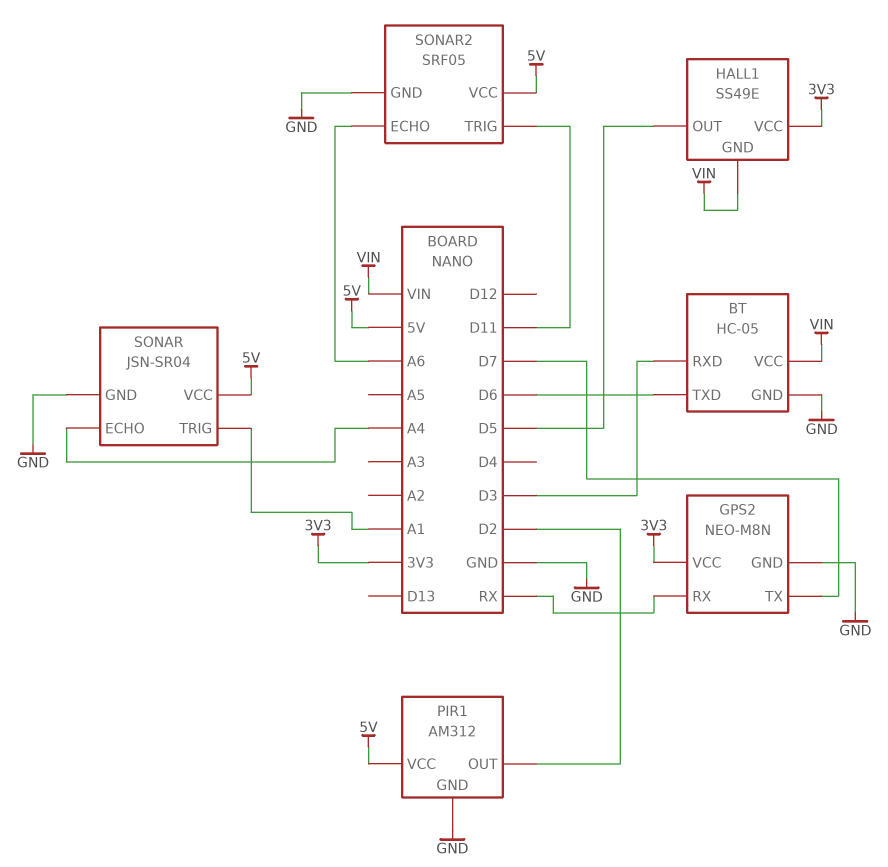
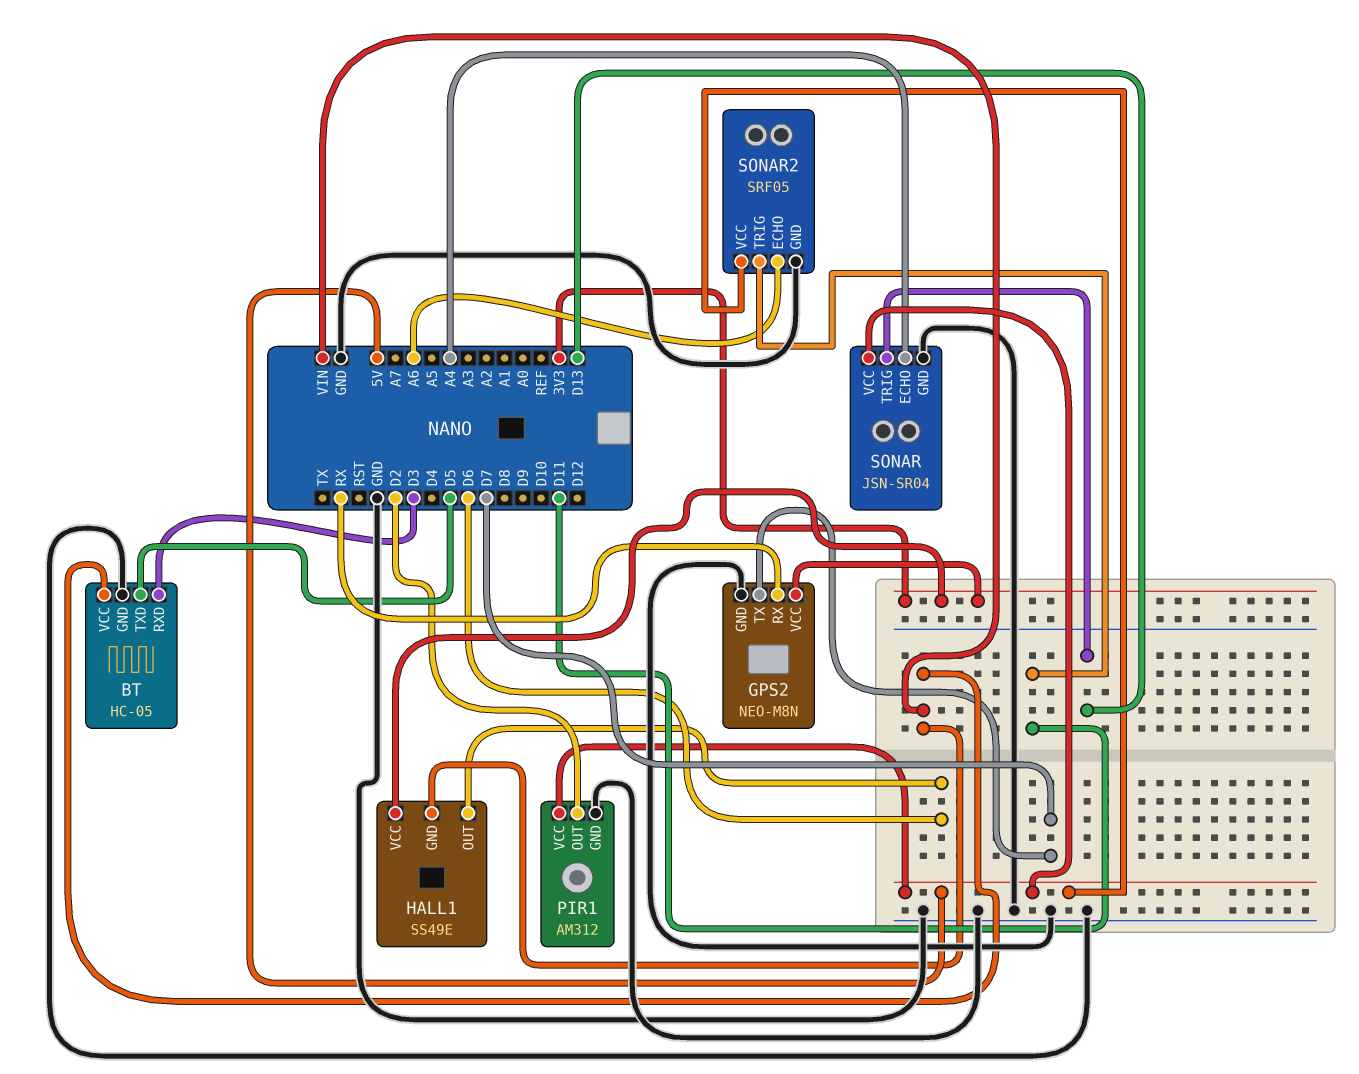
BT pin TXD: D6 -> D5
HALL1 pin OUT: D5 -> D6
SONAR pin TRIG: A1 -> D13

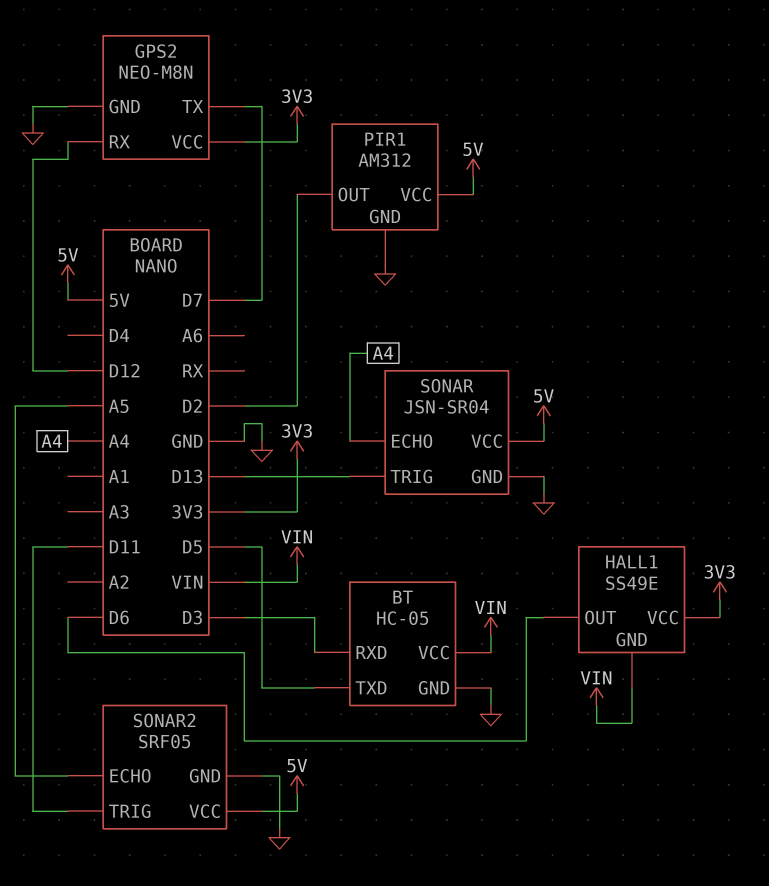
GPS2 pin RX: RX -> D12
SONAR2 pin ECHO: A6 -> A5

